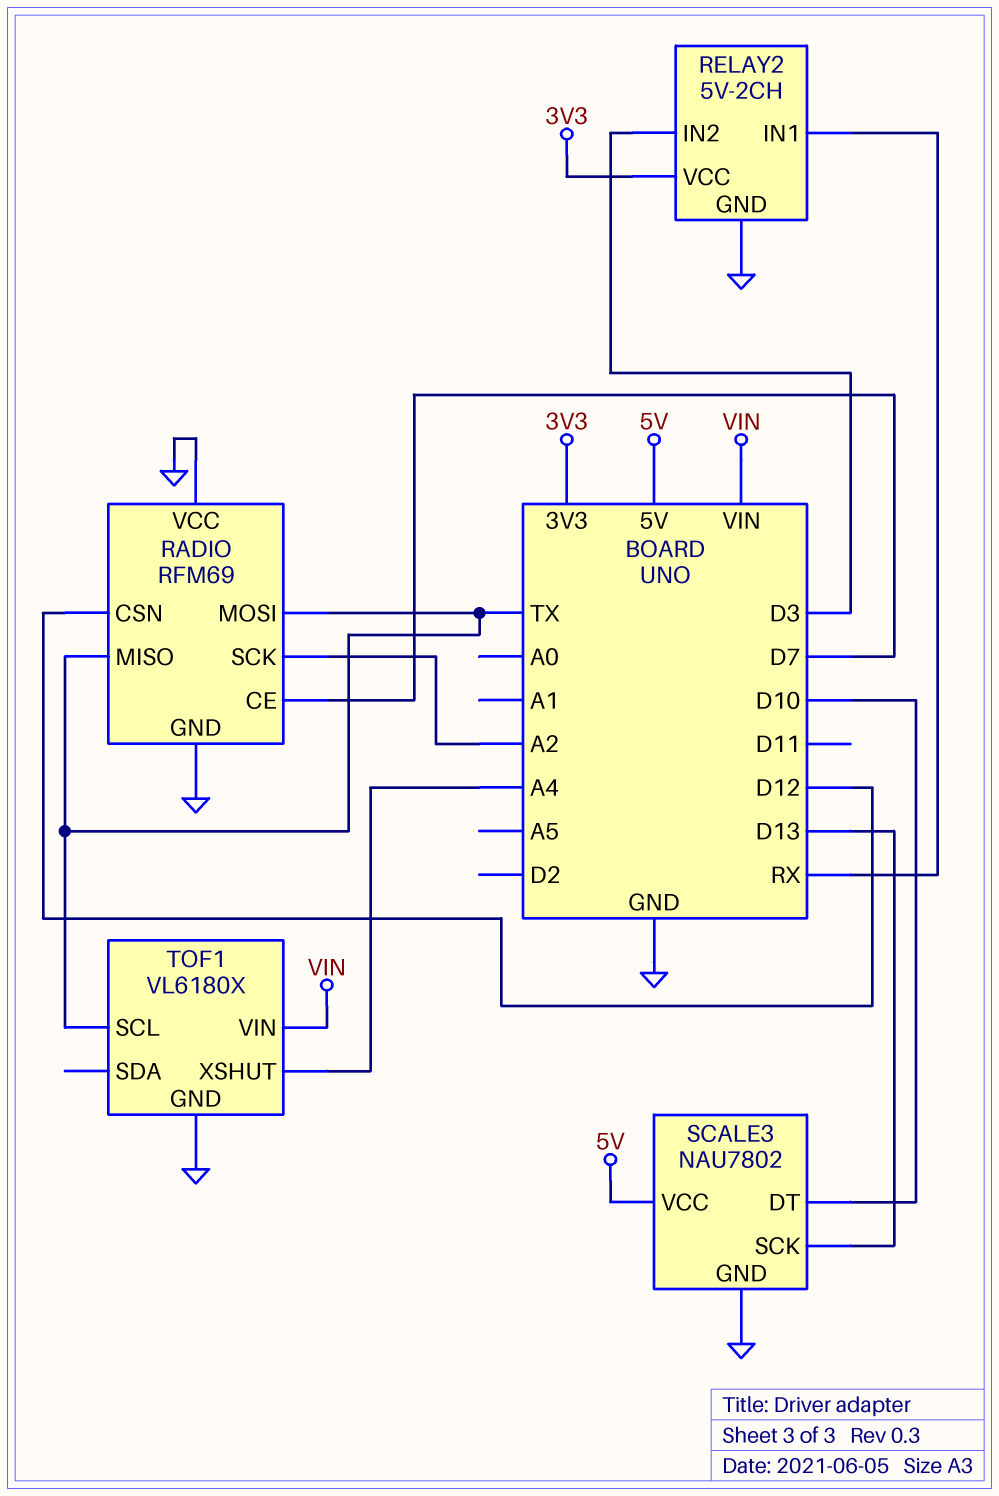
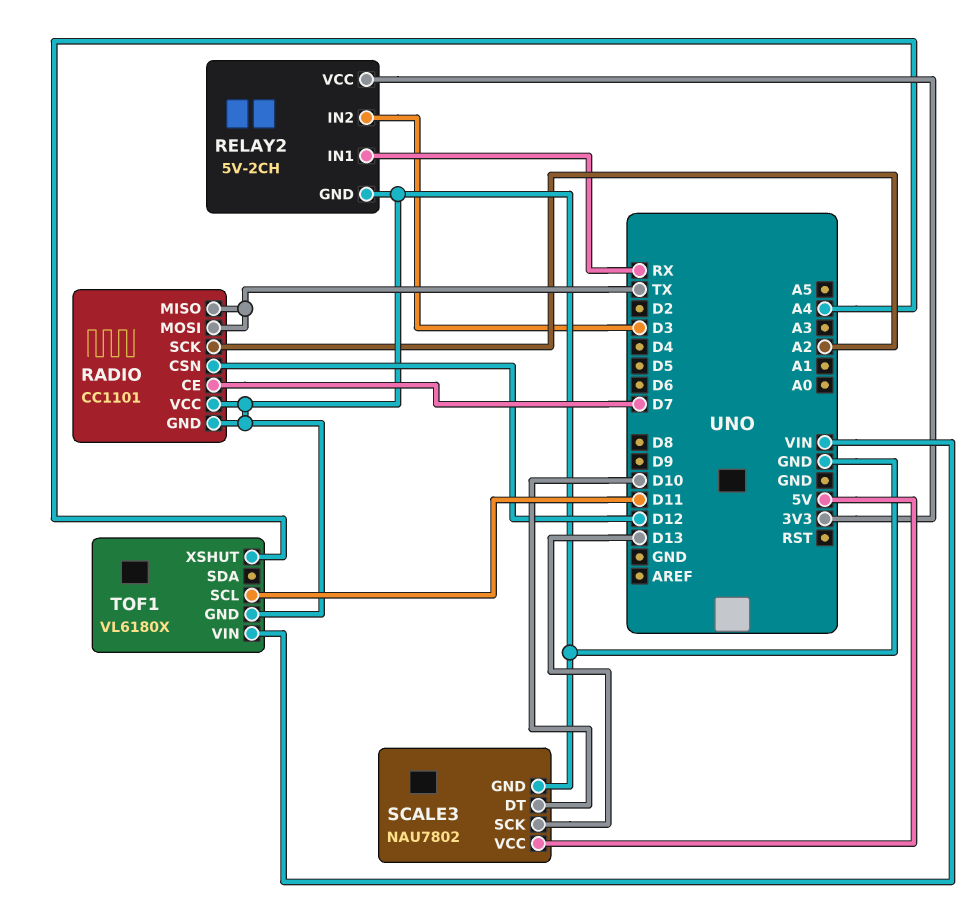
RADIO: RFM69 -> CC1101
TOF1 pin SCL: TX -> D11

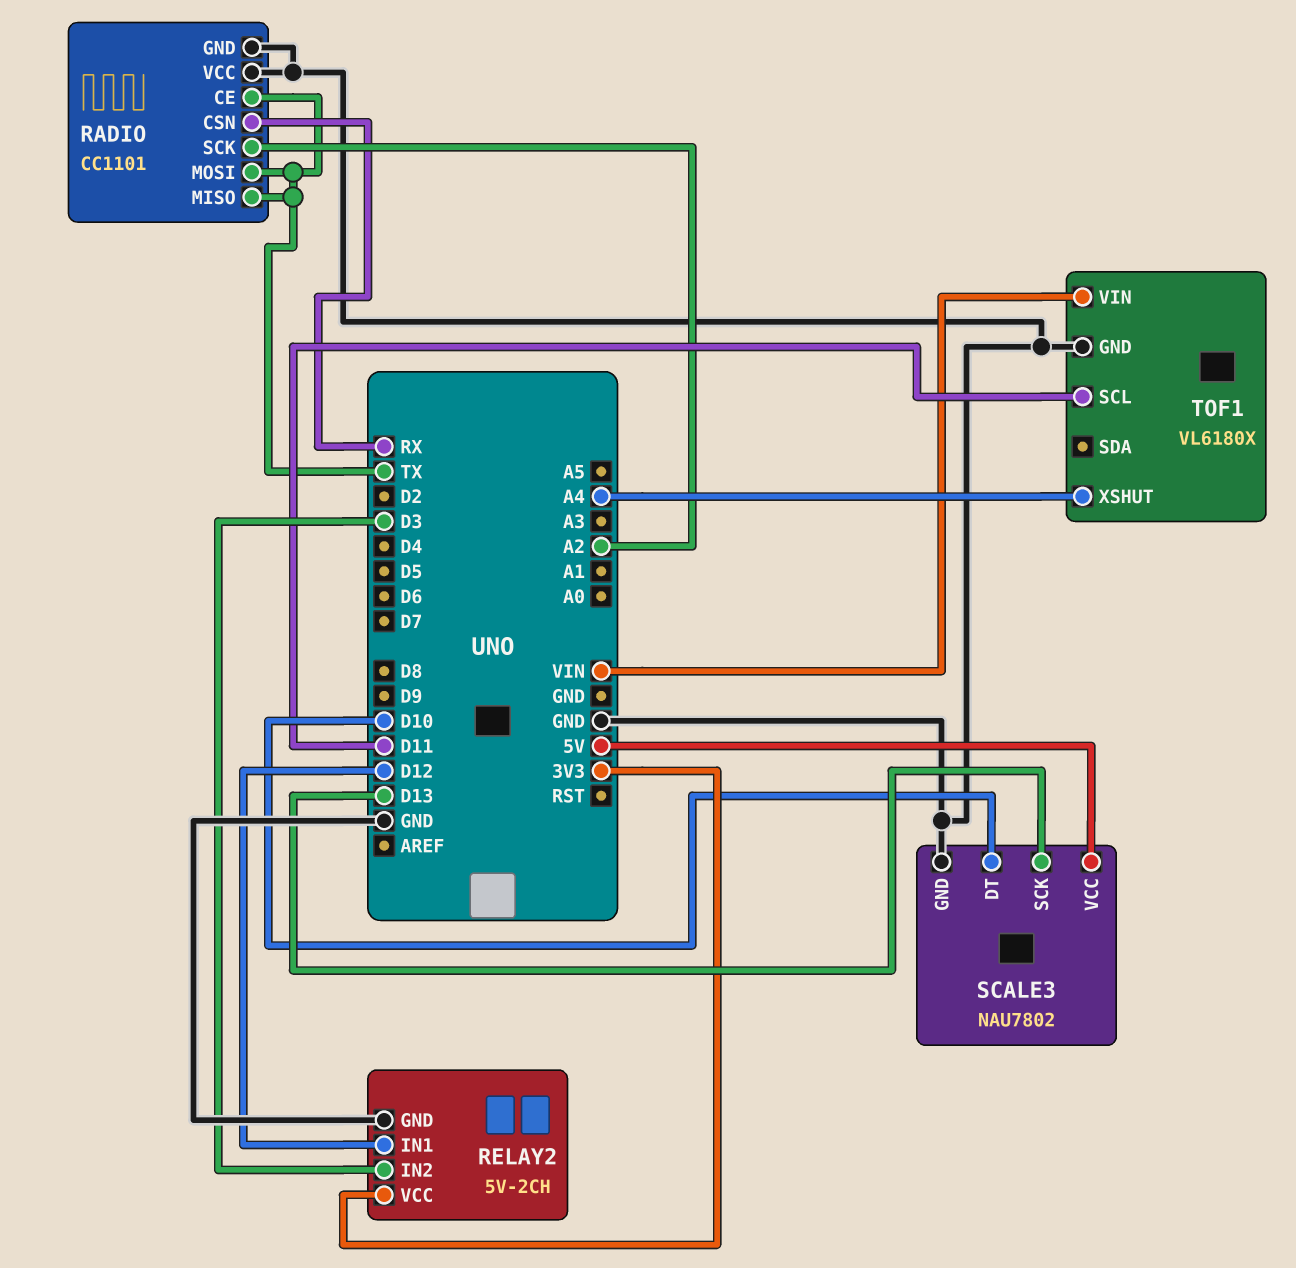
RADIO pin CE: D7 -> TX
RADIO pin CSN: D12 -> RX
RELAY2 pin IN1: RX -> D12

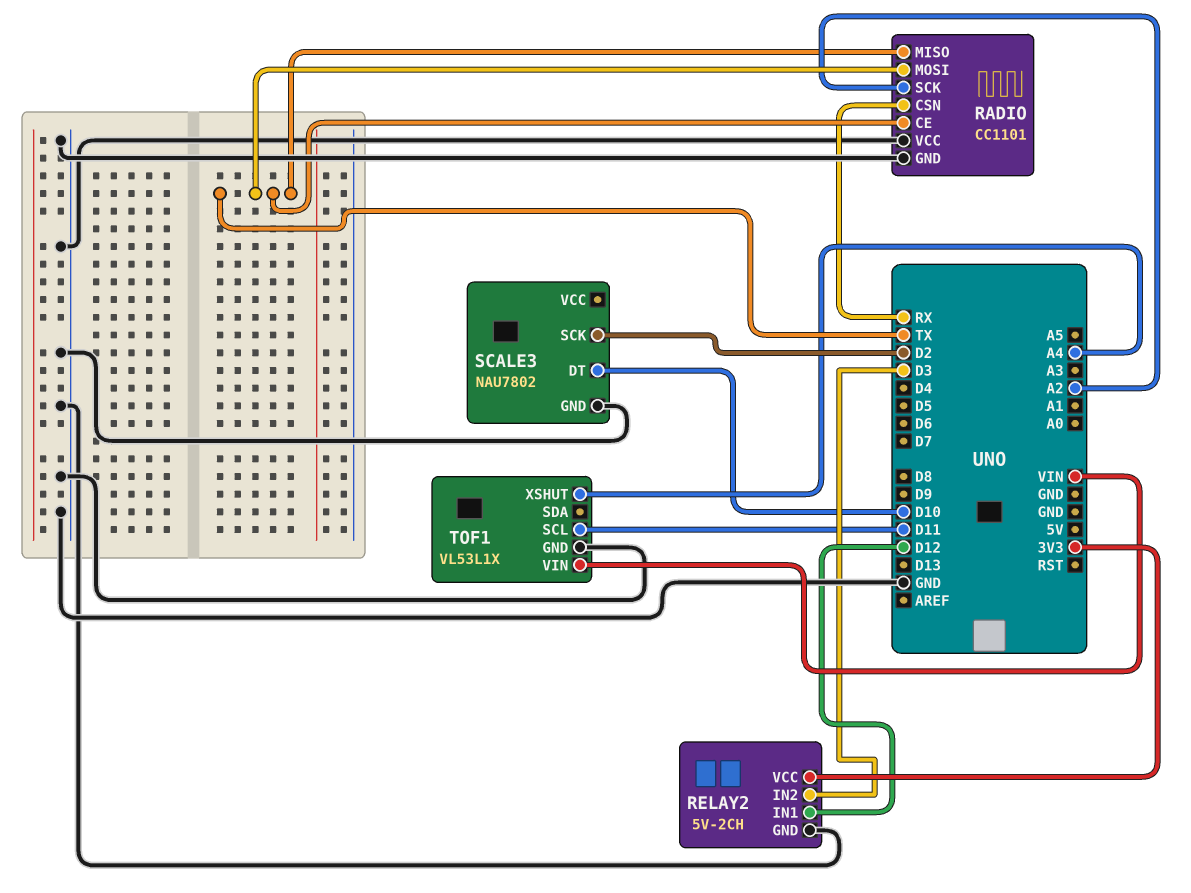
SCALE3 pin SCK: D13 -> D2
SCALE3 pin VCC: 5V -> none
TOF1: VL6180X -> VL53L1X

